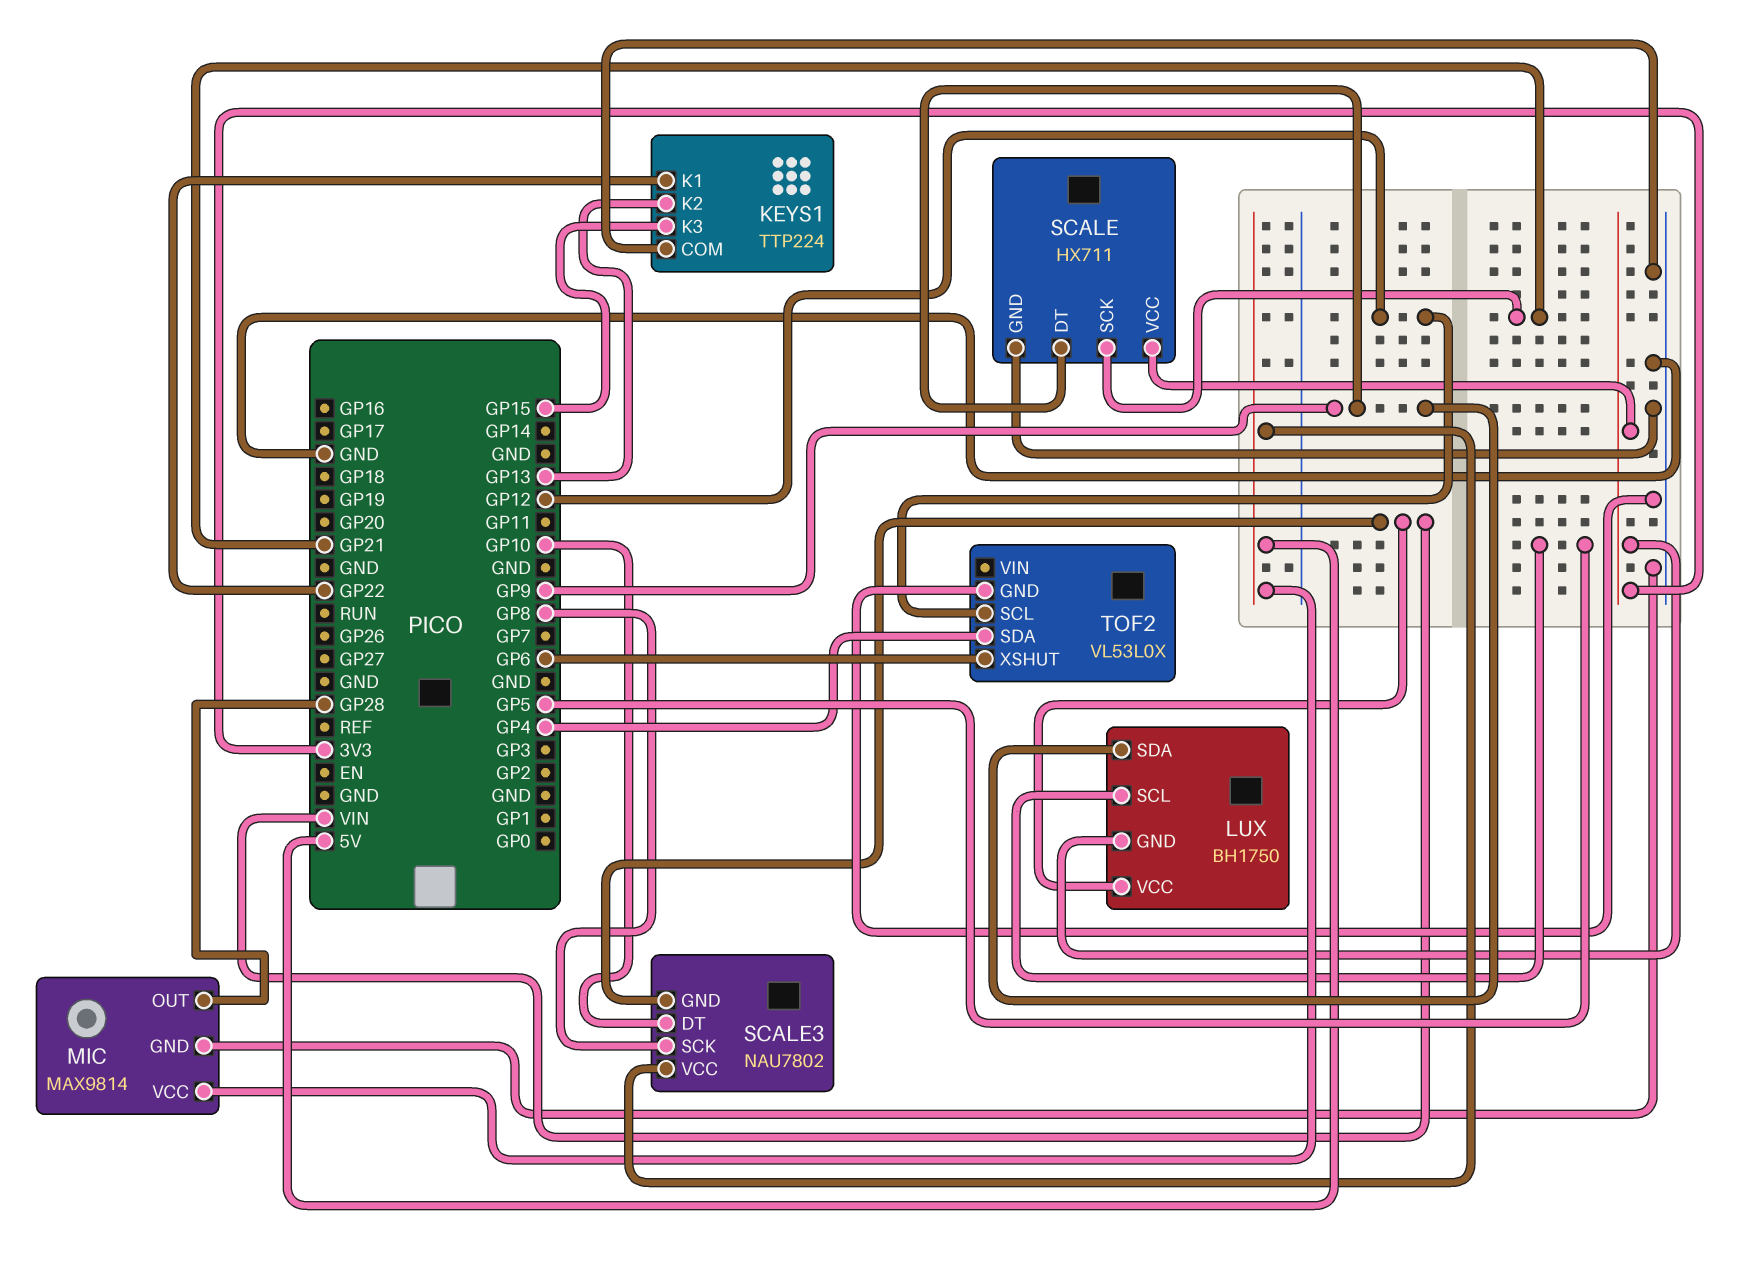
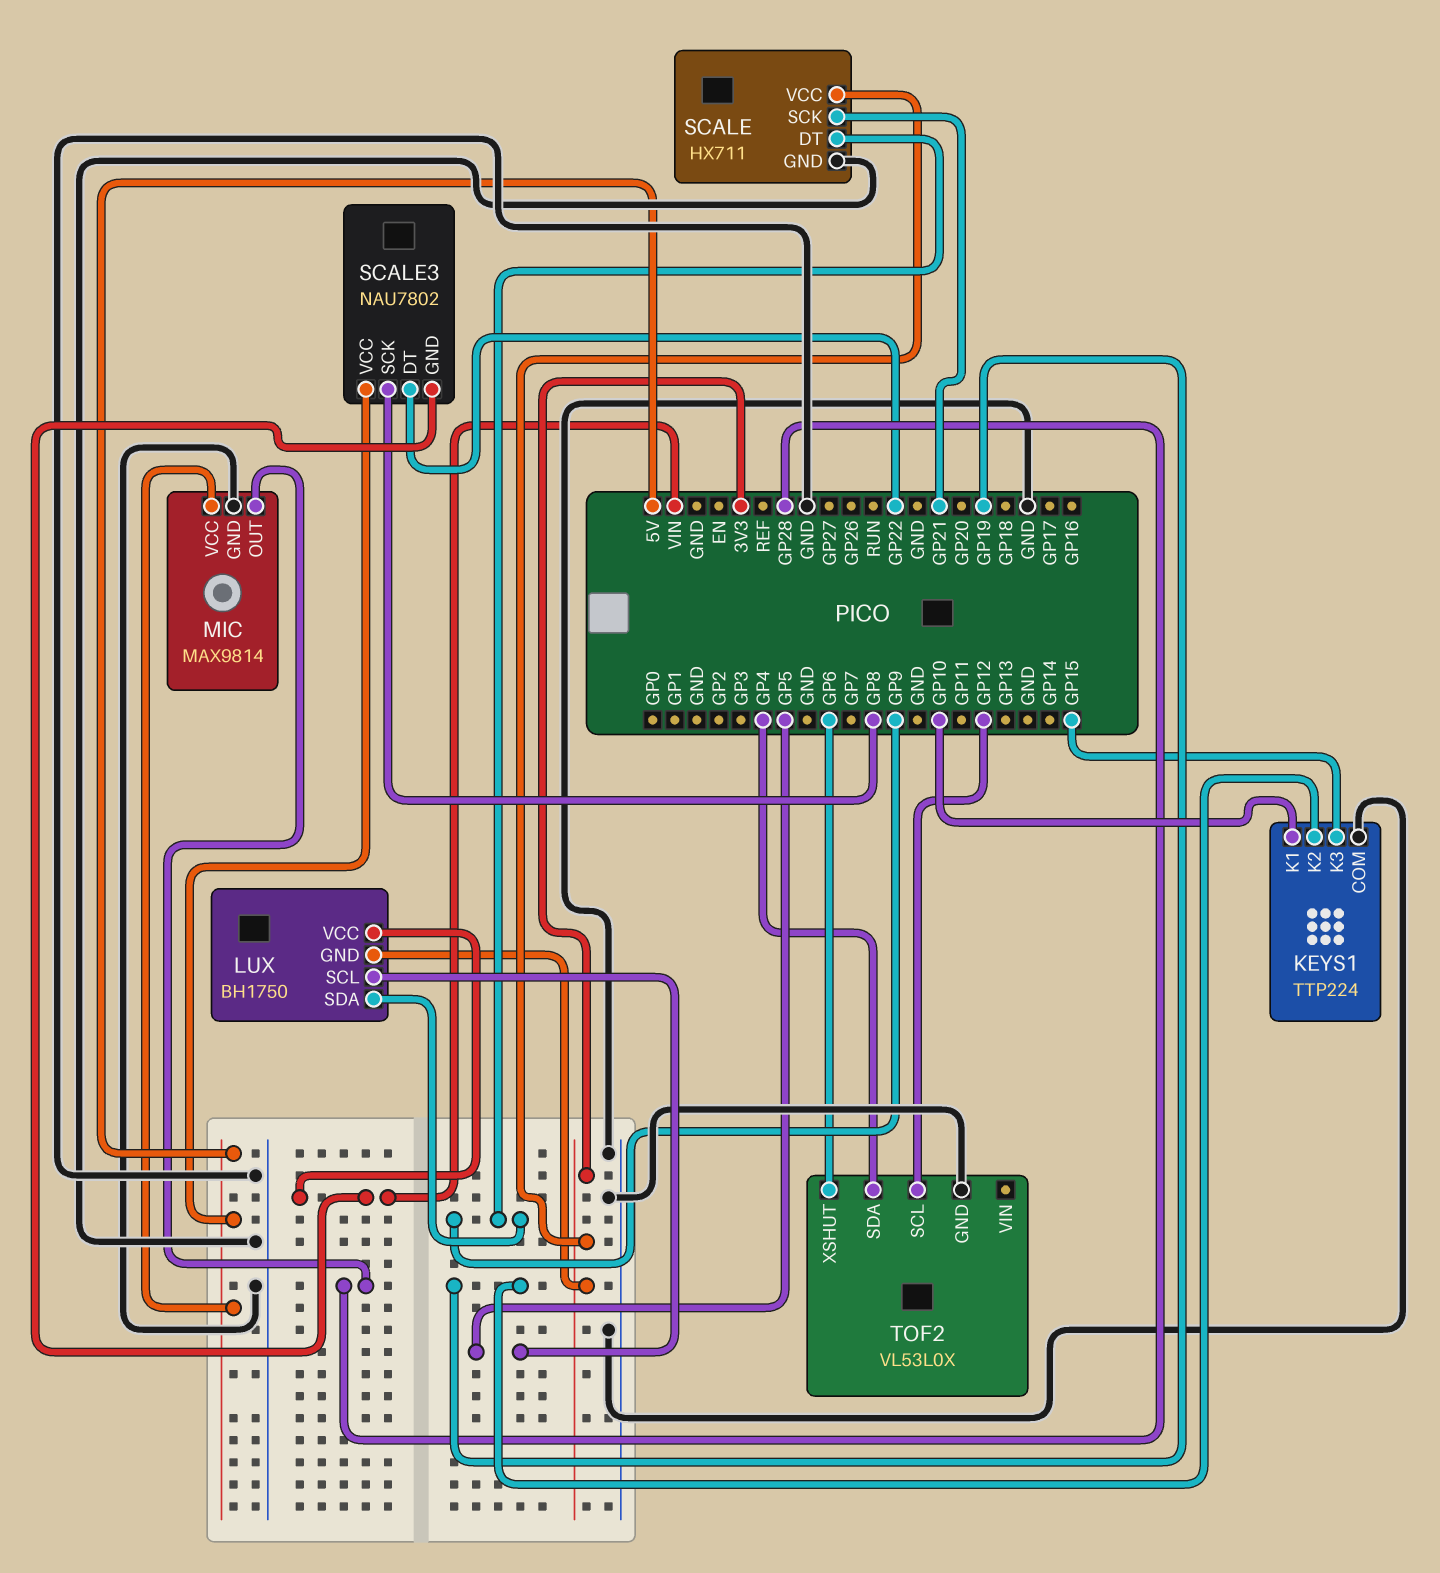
KEYS1 pin K1: GP22 -> GP10
KEYS1 pin K2: GP13 -> GP19
SCALE3 pin DT: GP10 -> GP22

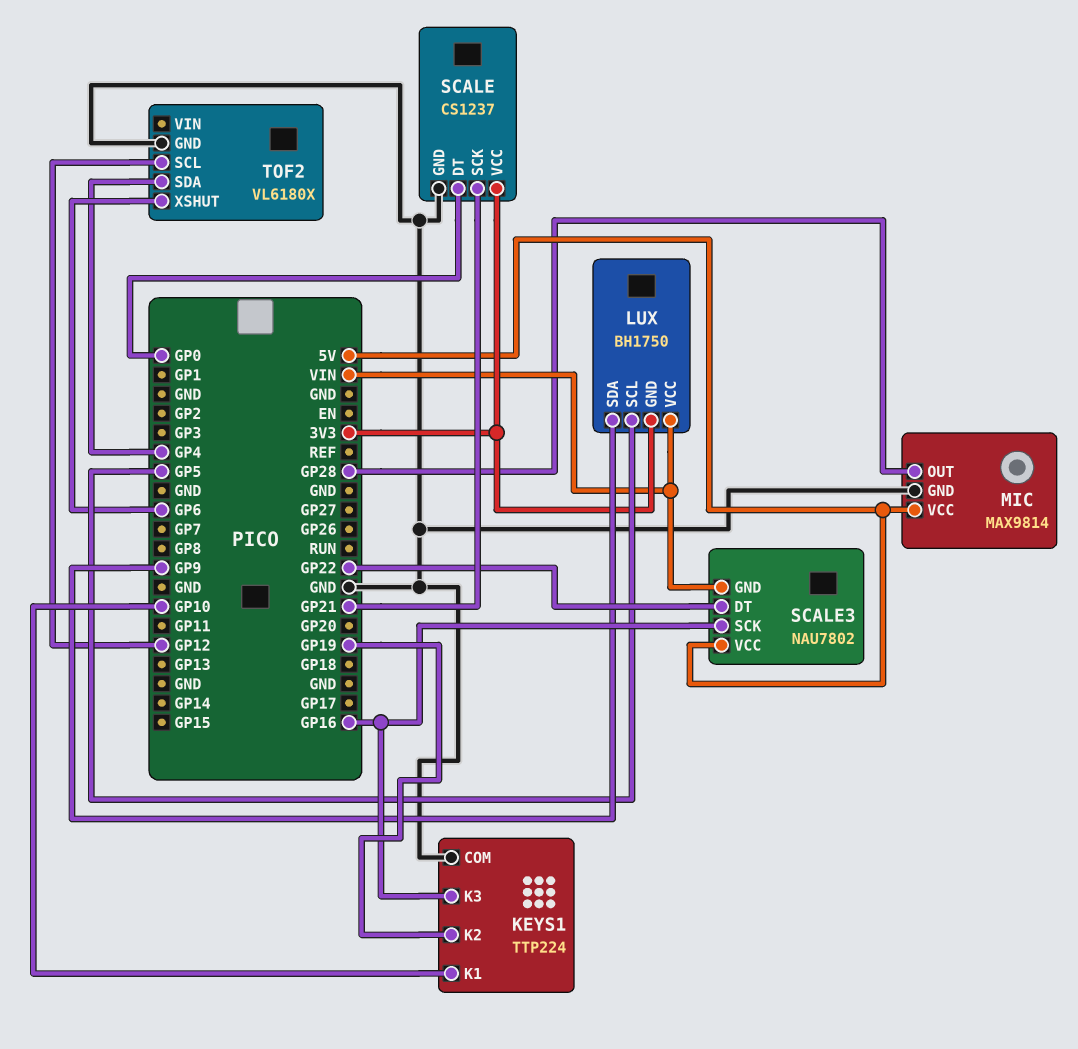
KEYS1 pin K3: GP15 -> GP16
SCALE: HX711 -> CS1237
SCALE pin DT: GP9 -> GP0
SCALE3 pin SCK: GP8 -> GP16
TOF2: VL53L0X -> VL6180X

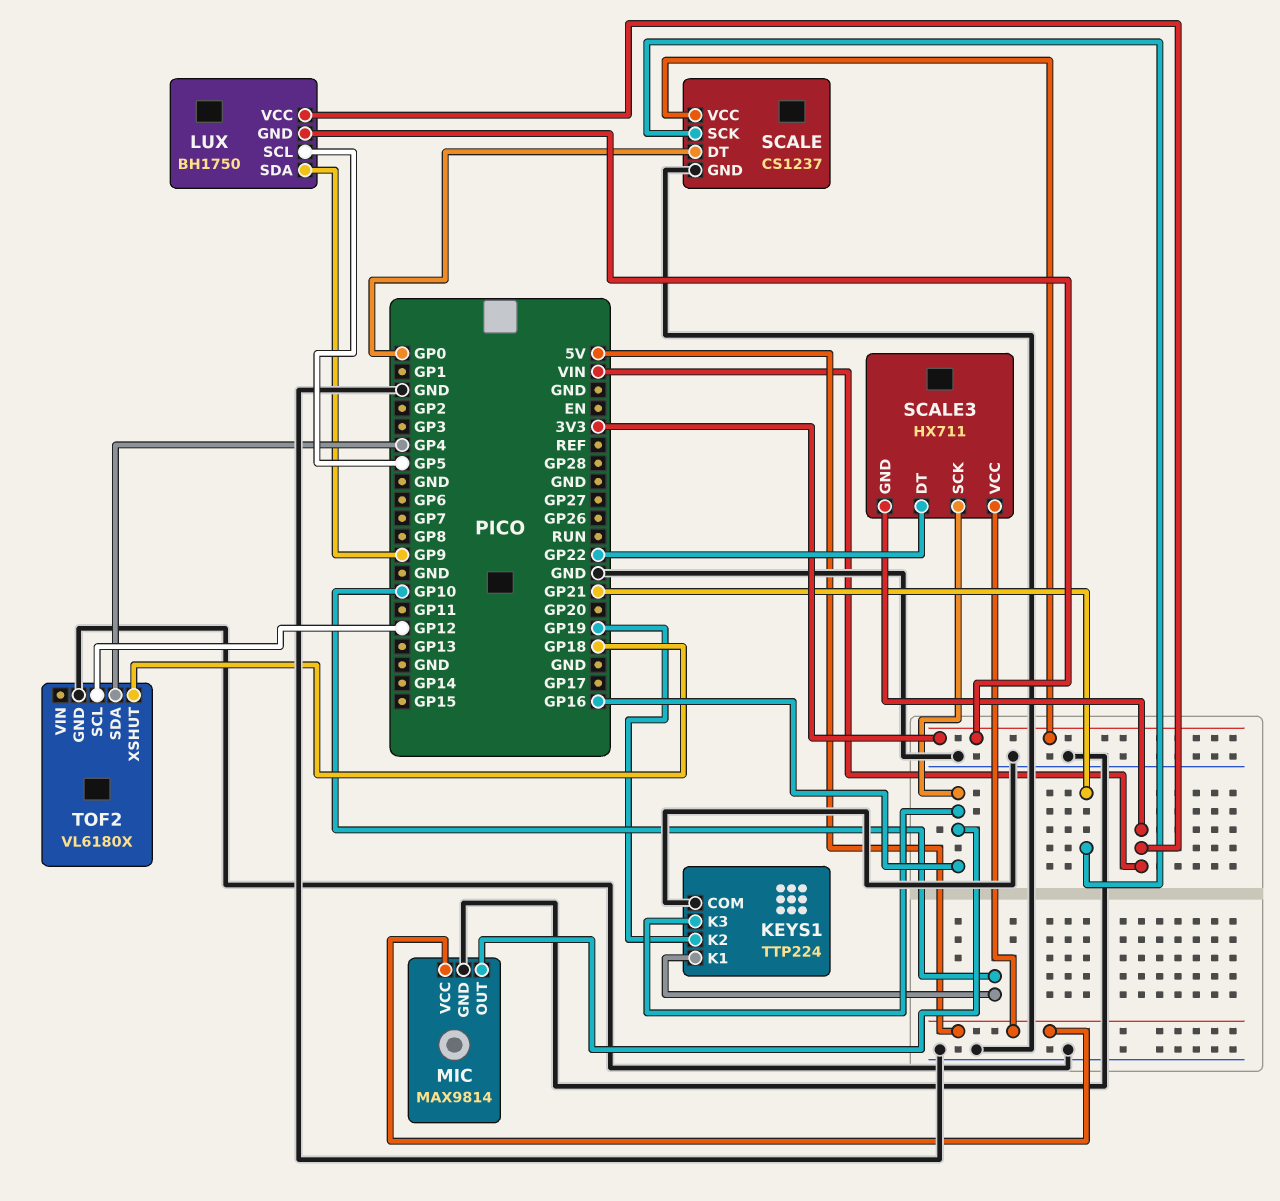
MIC pin OUT: GP28 -> GP16
SCALE3: NAU7802 -> HX711
TOF2 pin XSHUT: GP6 -> GP18

